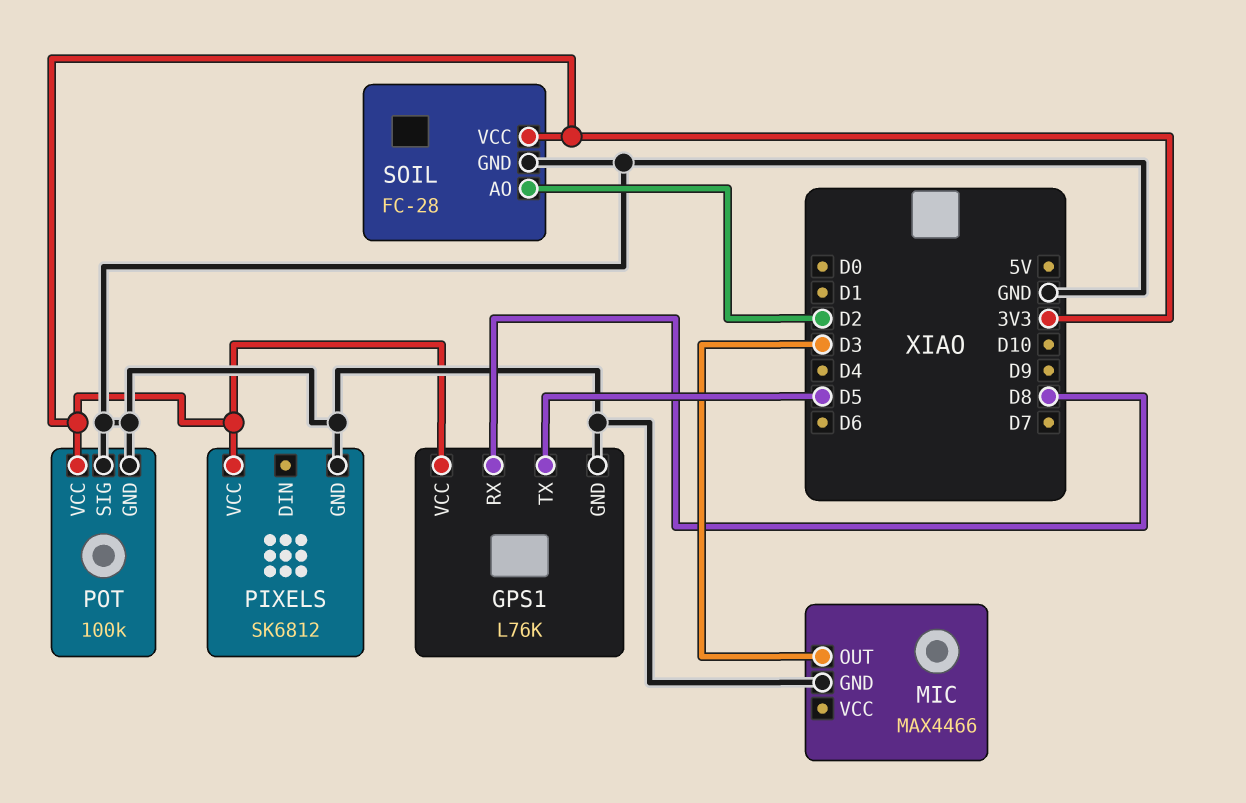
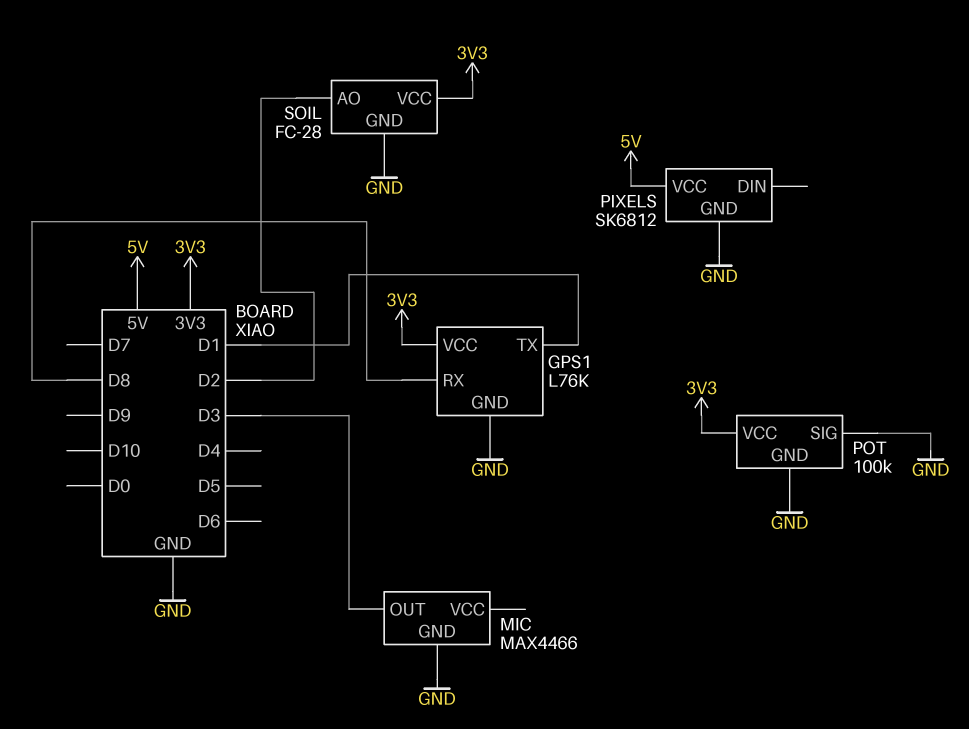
GPS1 pin TX: D5 -> D1
PIXELS pin VCC: 3V3 -> 5V

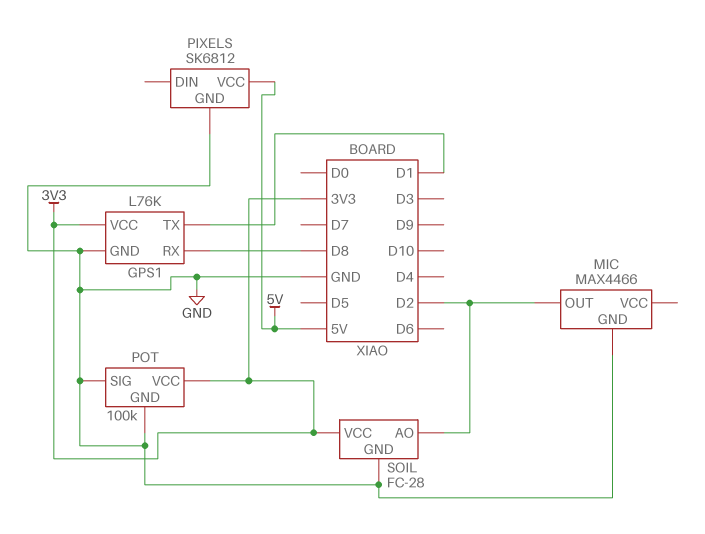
MIC pin OUT: D3 -> D2

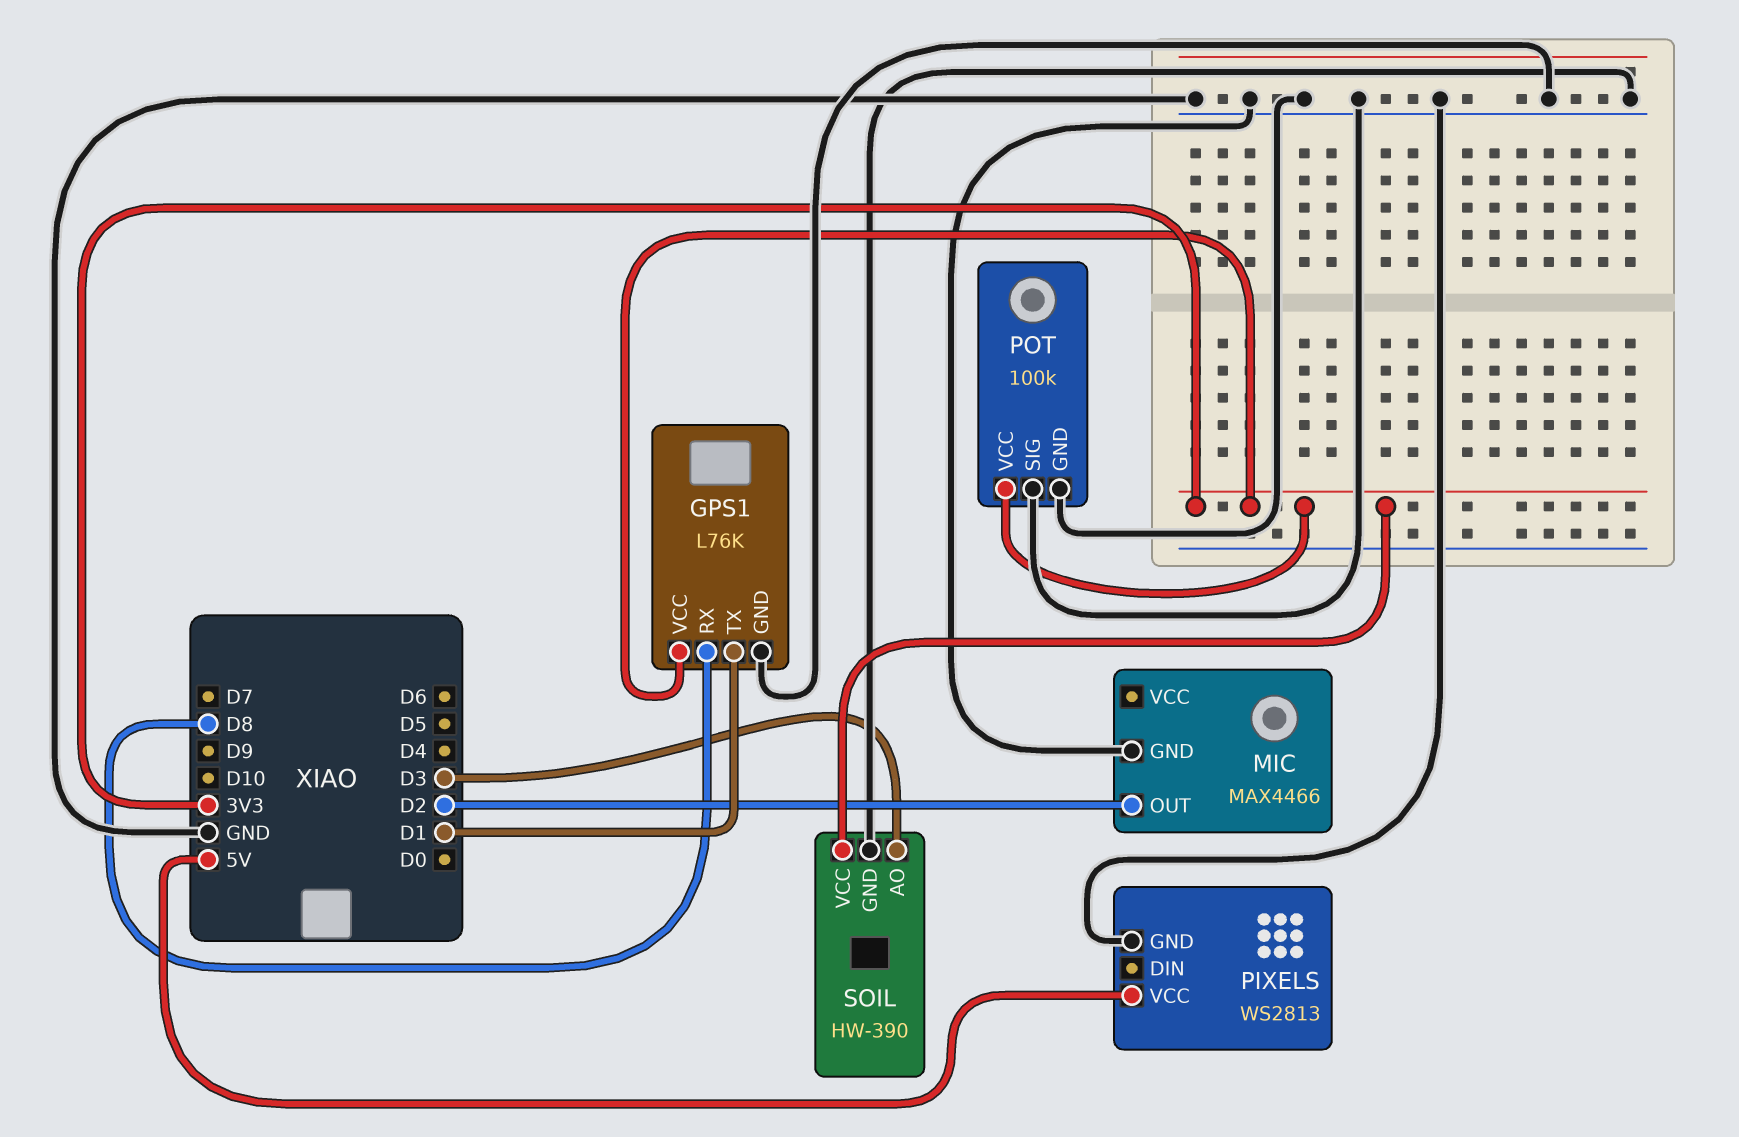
PIXELS: SK6812 -> WS2813
SOIL: FC-28 -> HW-390
SOIL pin AO: D2 -> D3

